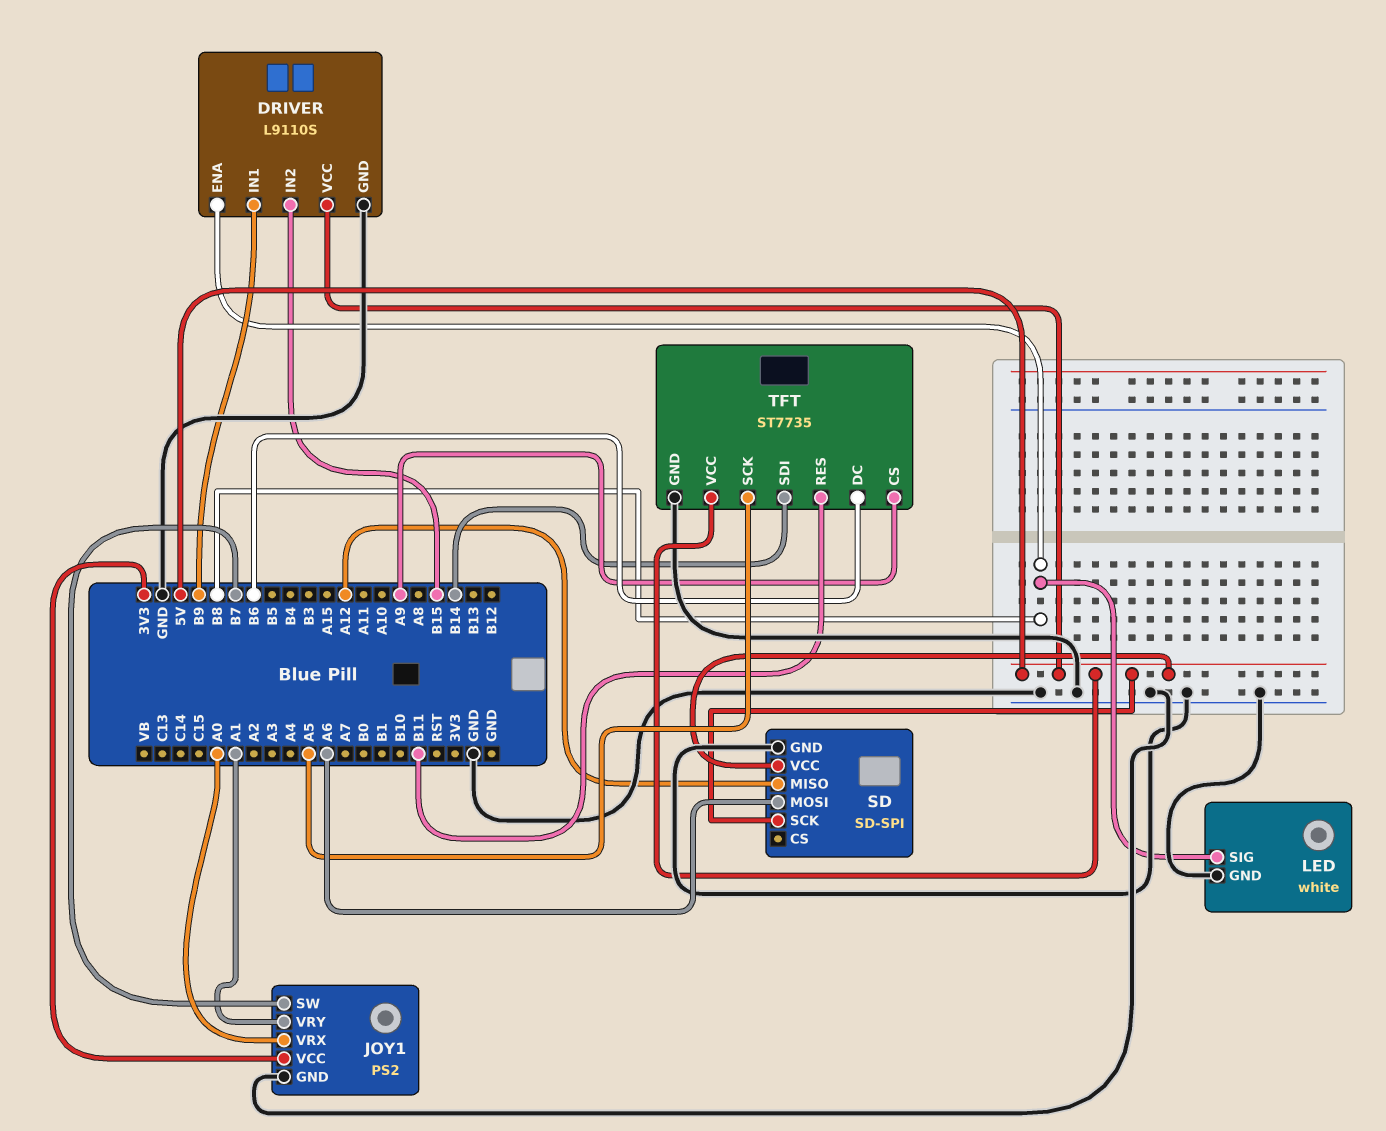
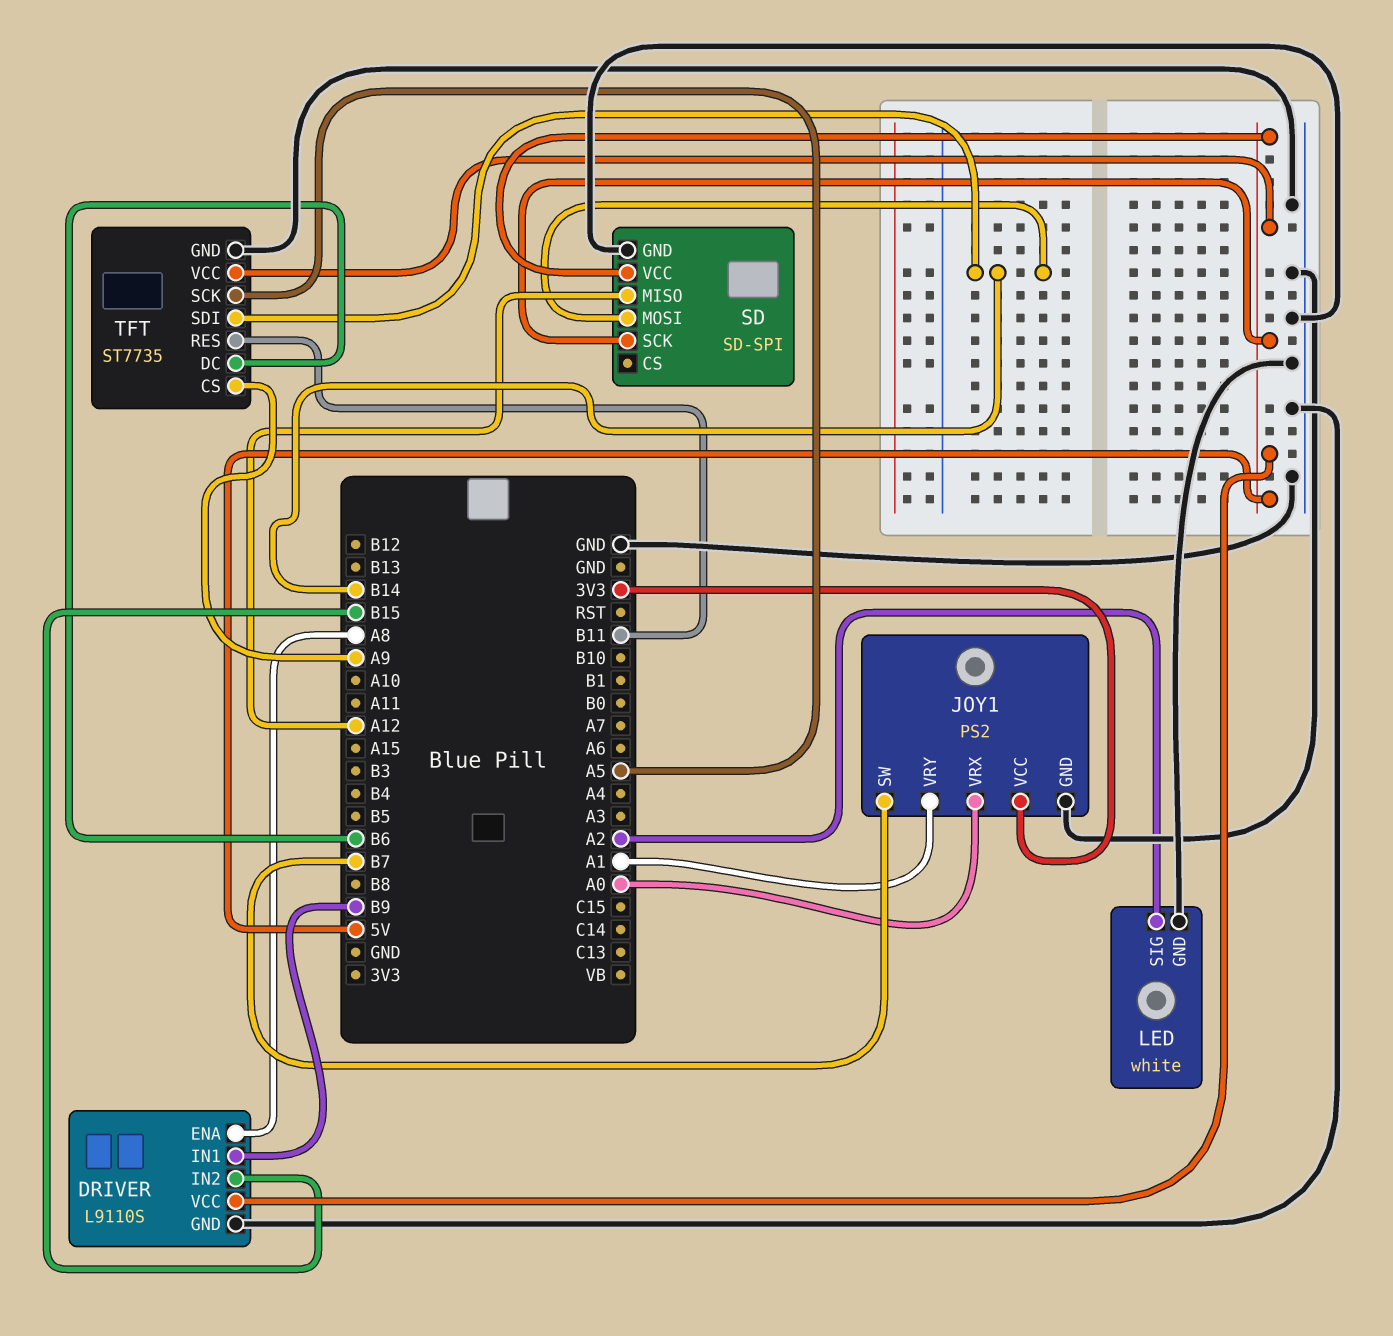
DRIVER pin ENA: B8 -> A8
LED pin SIG: B8 -> A2
SD pin MOSI: A6 -> B14

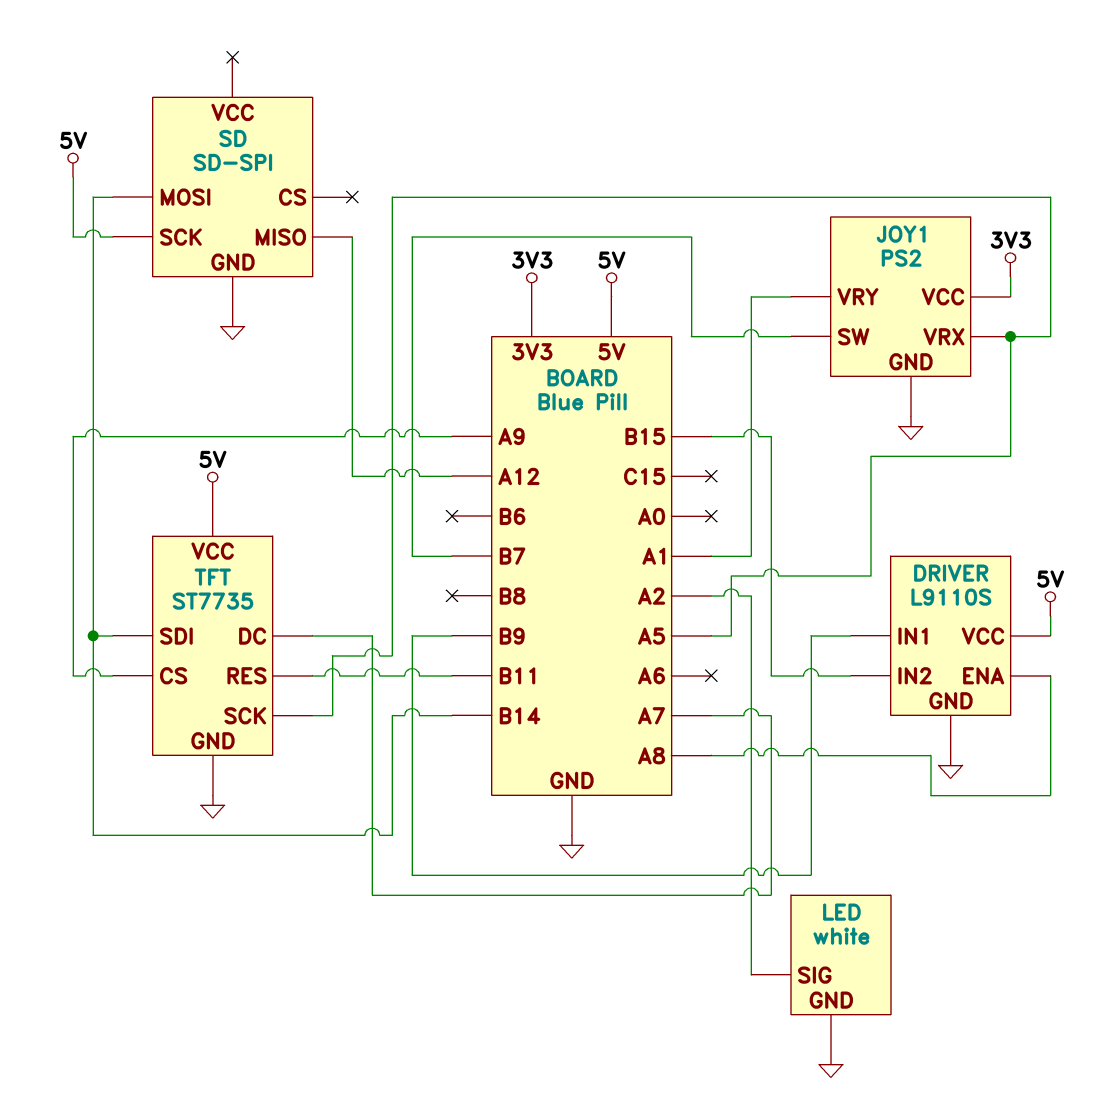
JOY1 pin VRX: A0 -> A5
SD pin VCC: 5V -> none
TFT pin DC: B6 -> A7

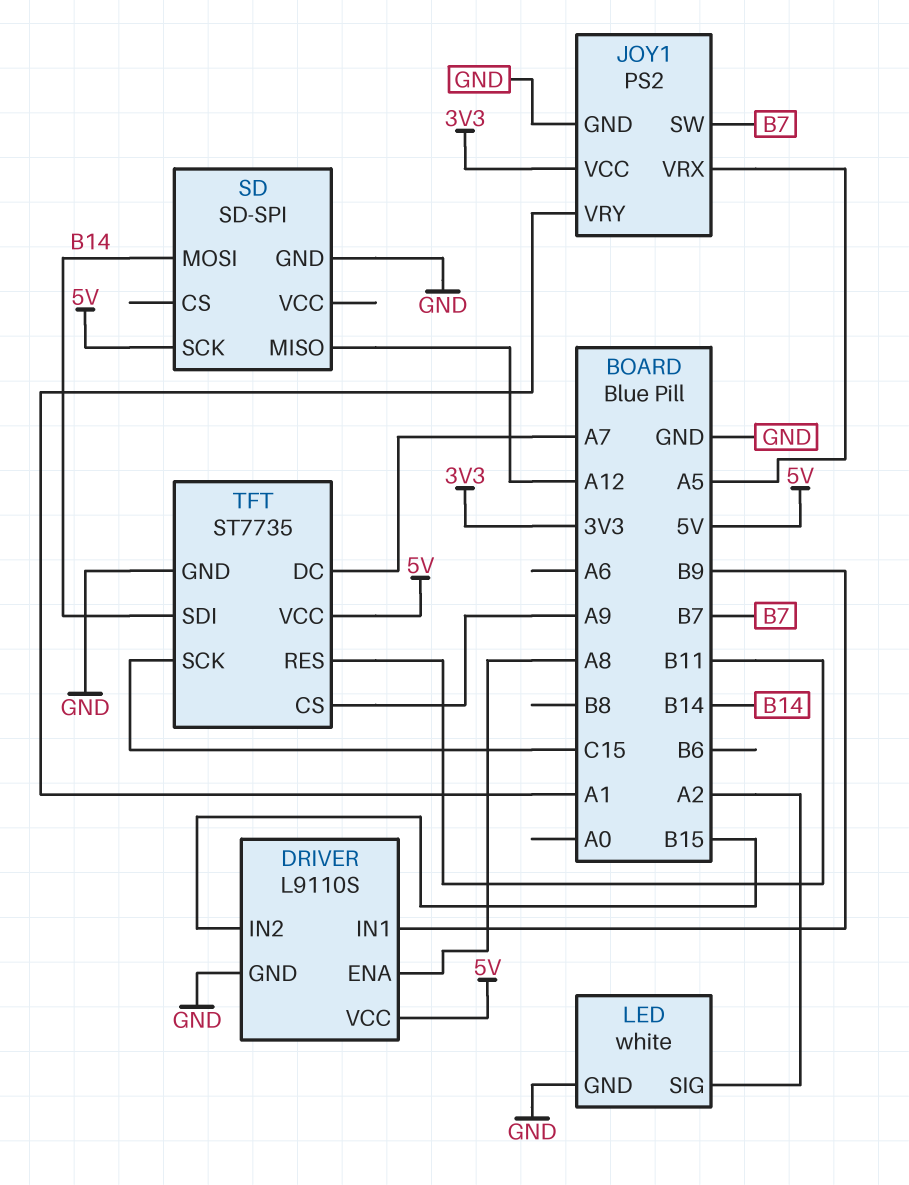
TFT pin SCK: A5 -> C15

